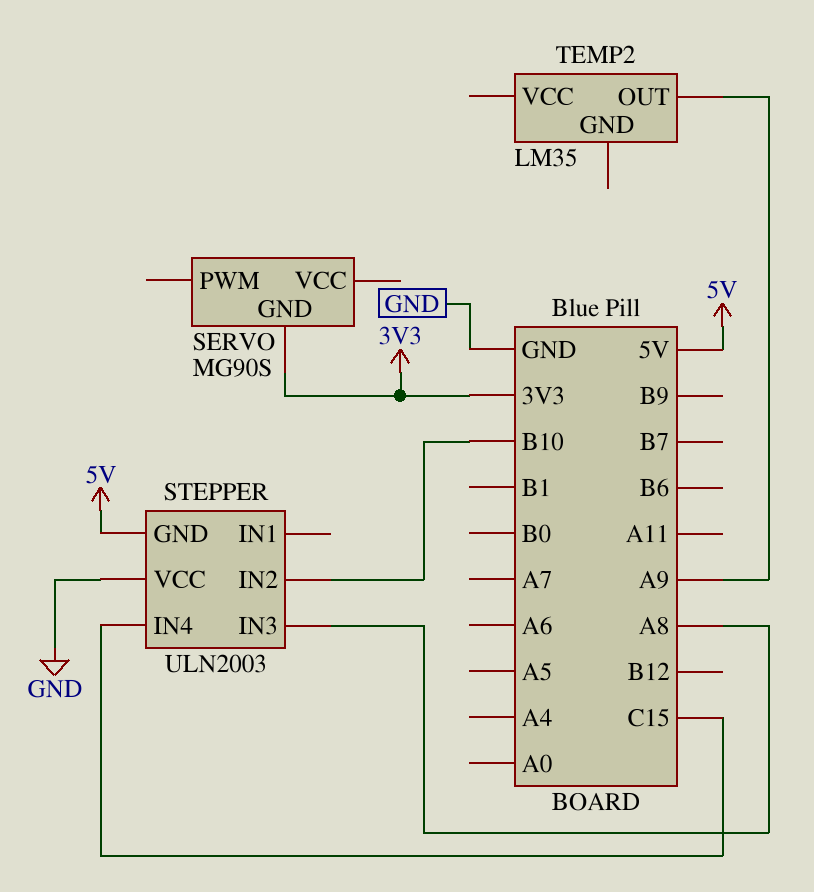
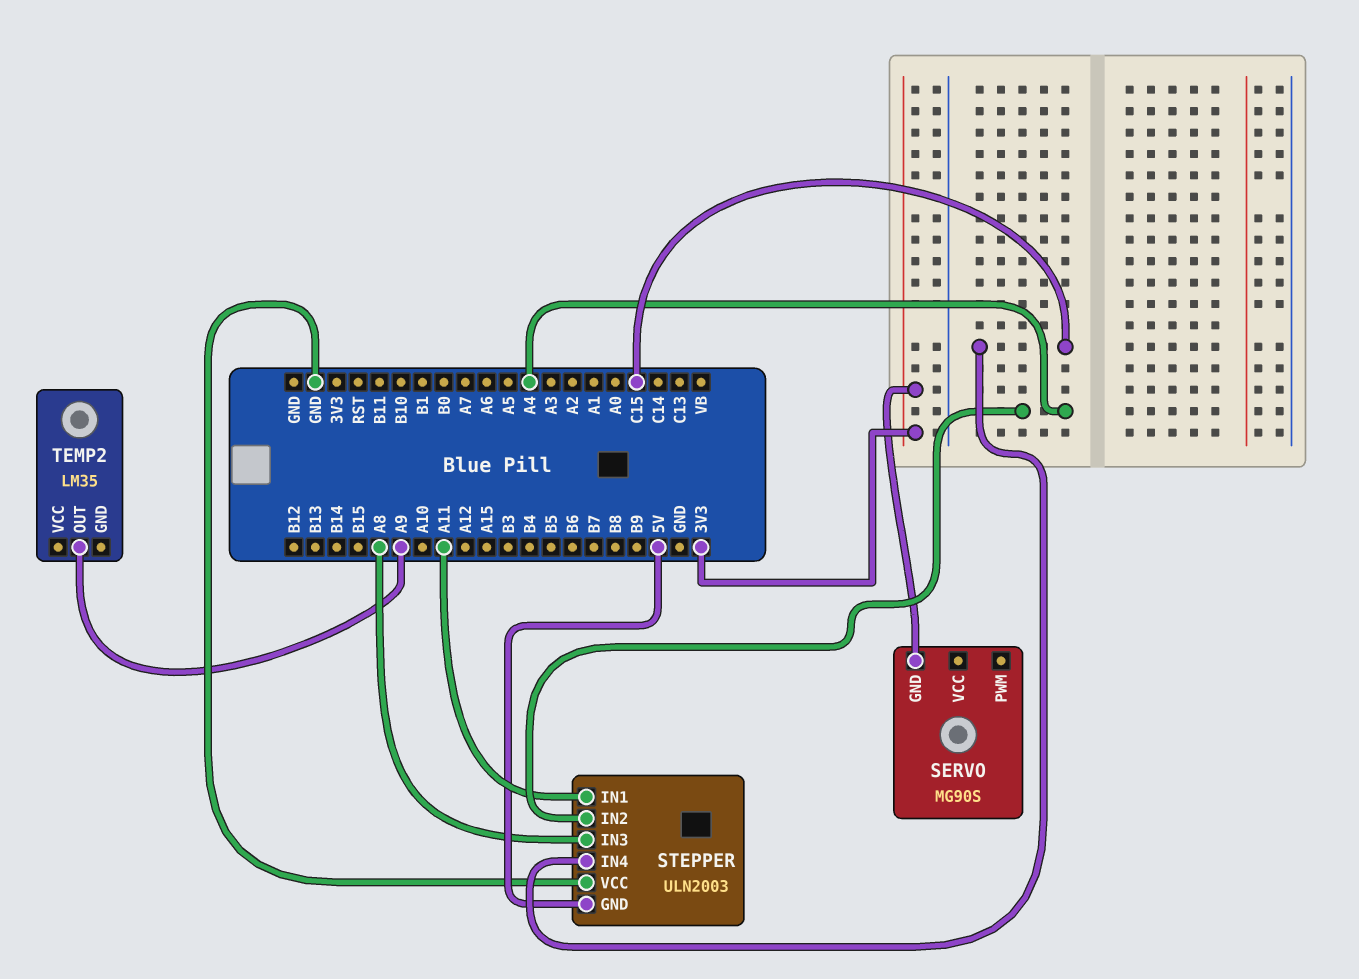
STEPPER pin IN1: none -> A11
STEPPER pin IN2: B10 -> A4

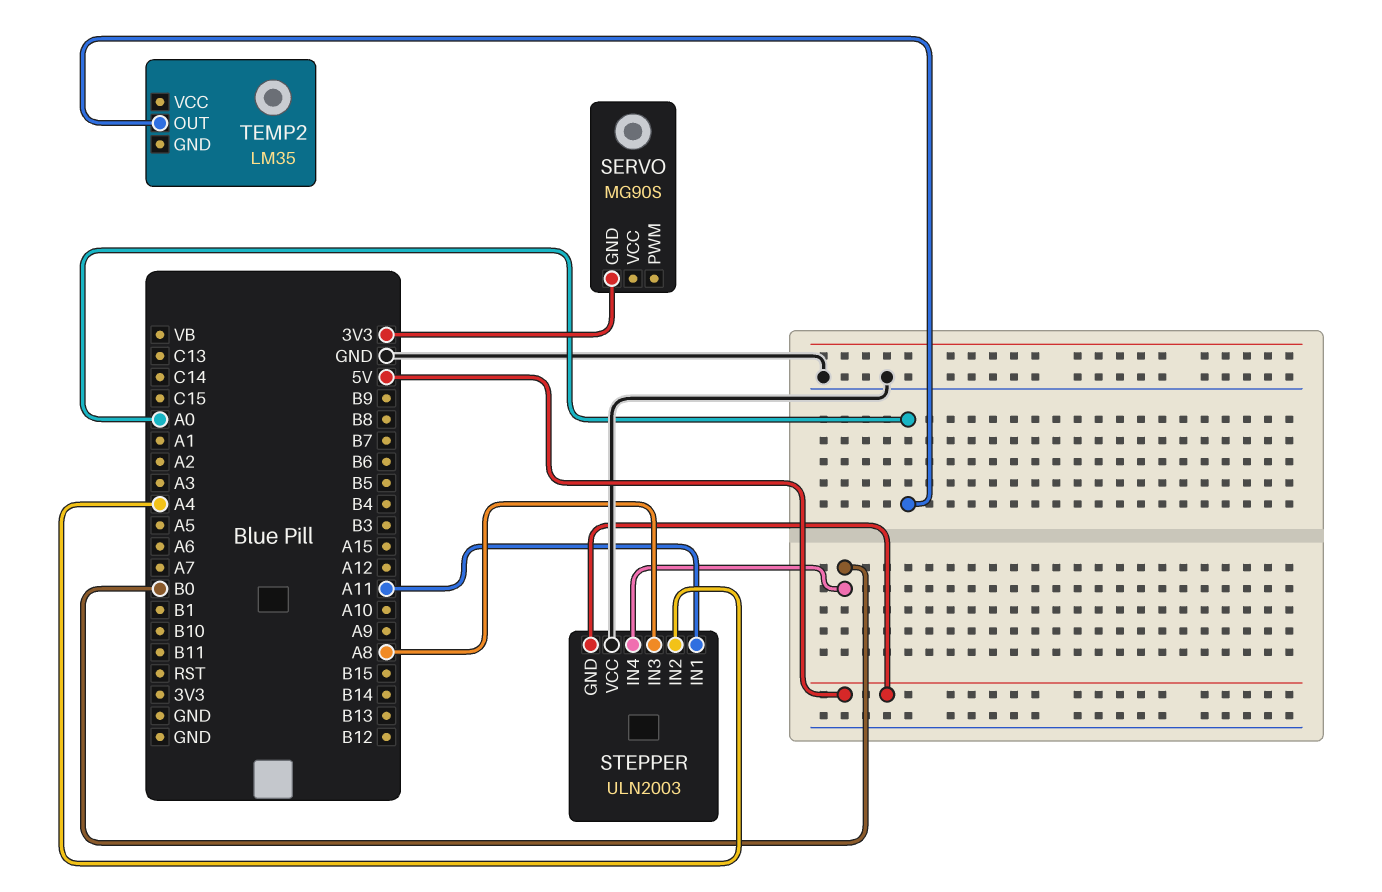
STEPPER pin IN4: C15 -> B0
TEMP2 pin OUT: A9 -> A0

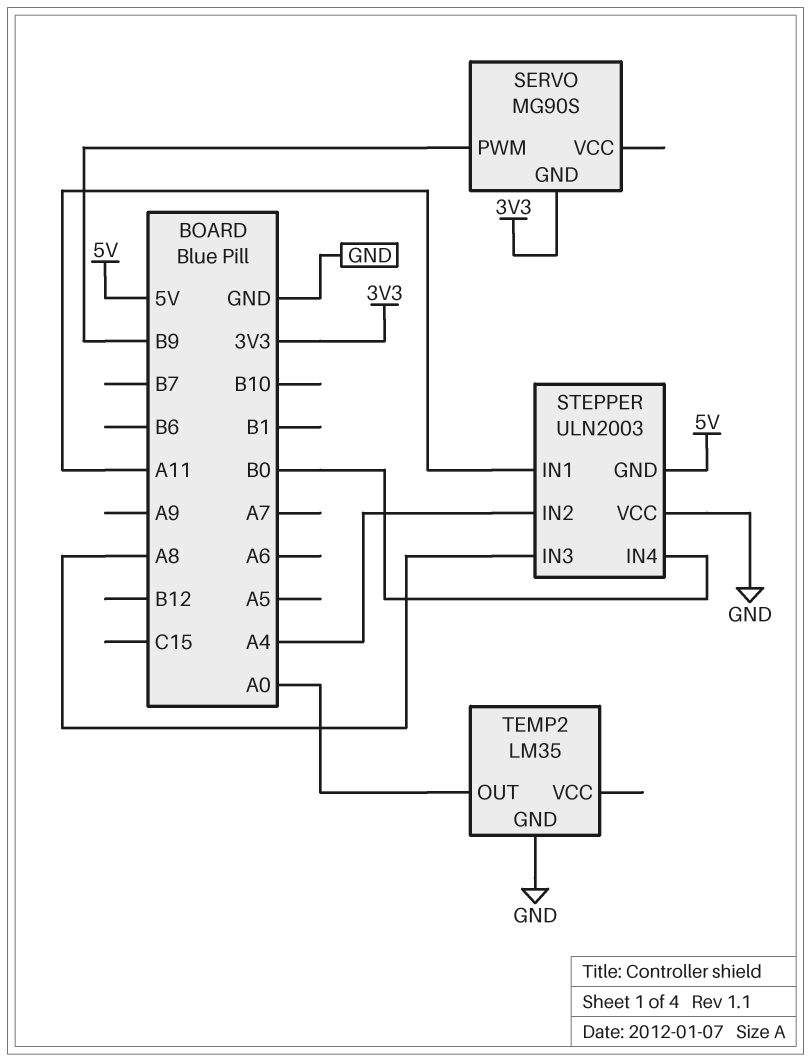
SERVO pin PWM: none -> B9
TEMP2 pin GND: none -> GND

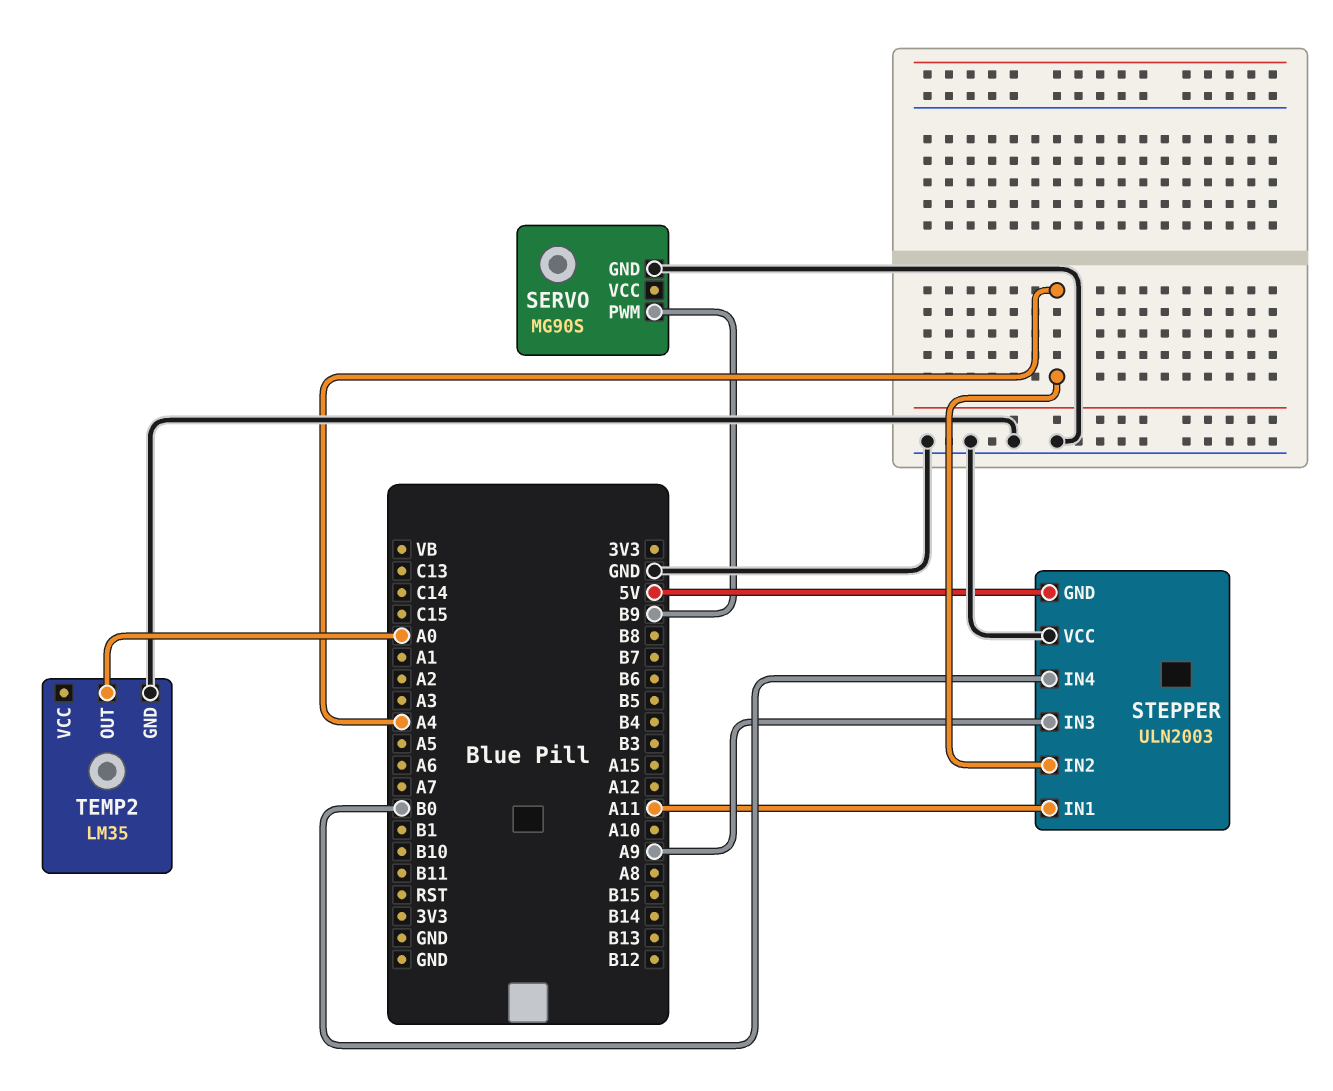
SERVO pin GND: 3V3 -> GND
STEPPER pin IN3: A8 -> A9

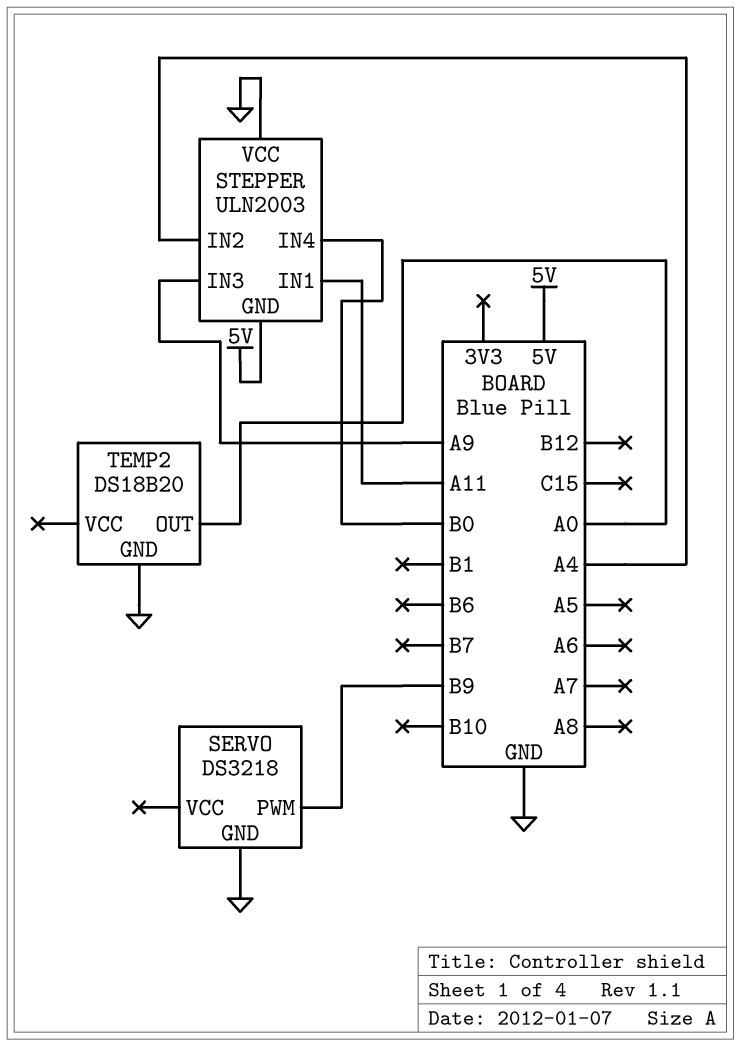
SERVO: MG90S -> DS3218
TEMP2: LM35 -> DS18B20

